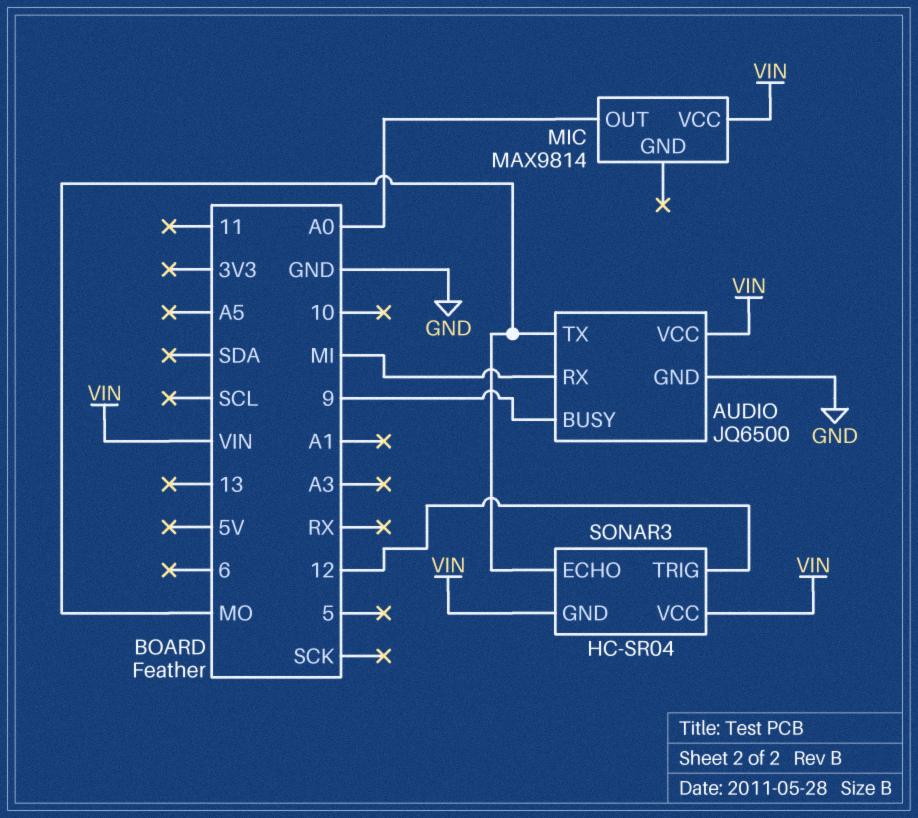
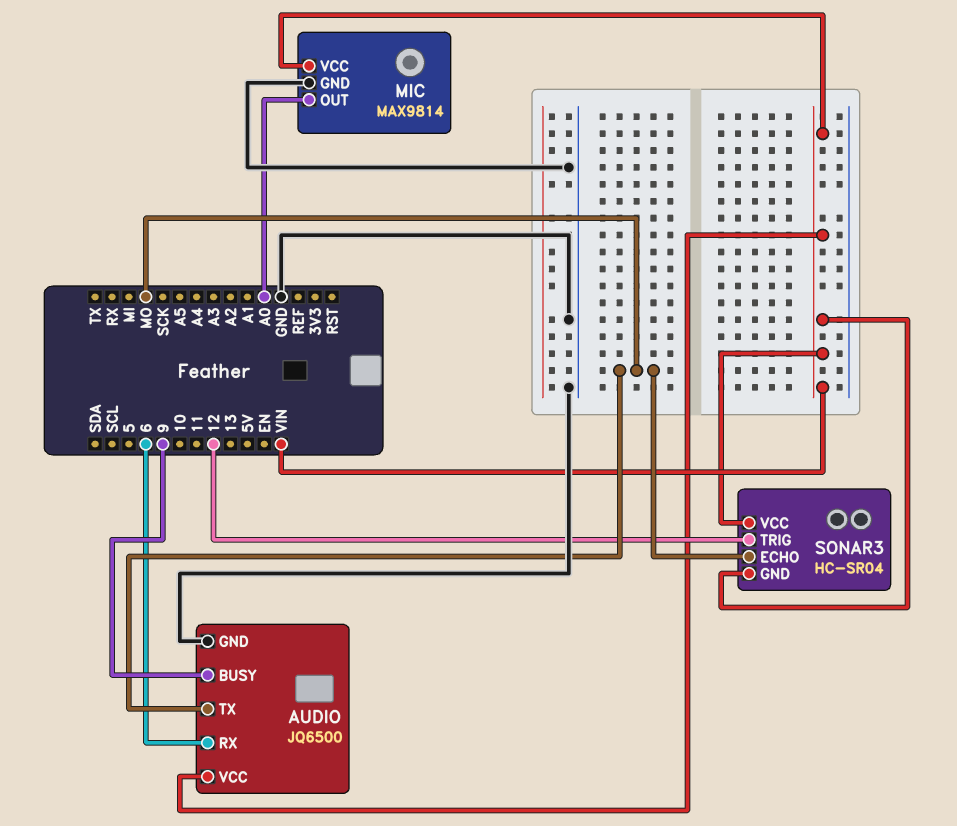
AUDIO pin RX: MI -> 6
MIC pin GND: none -> GND

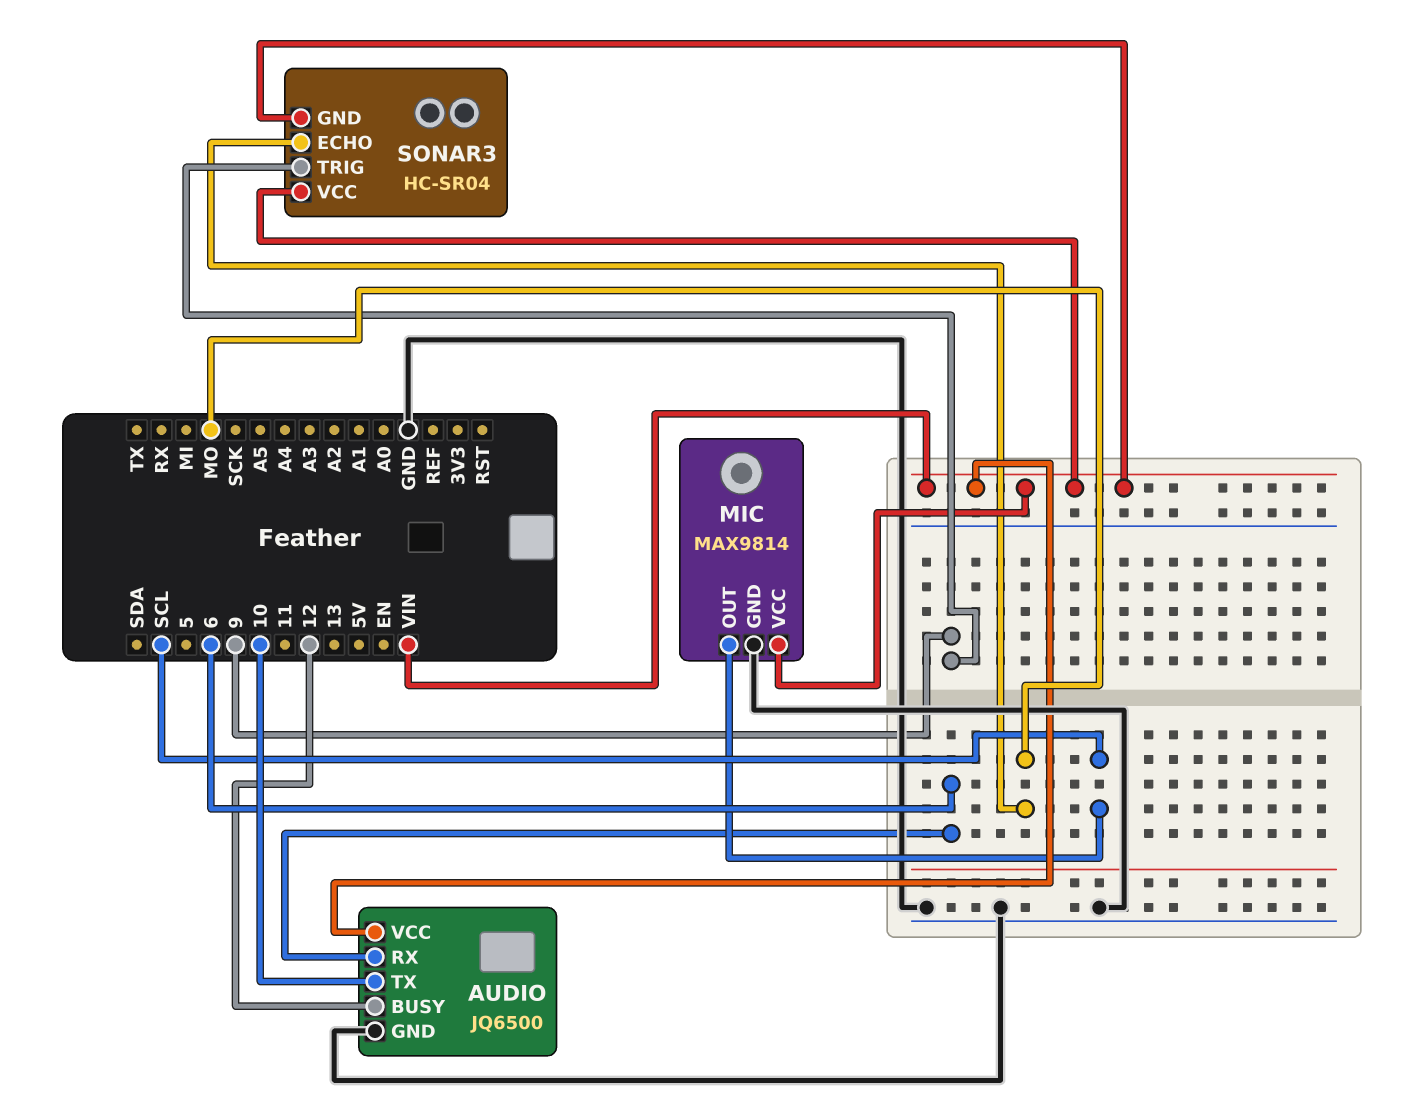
AUDIO pin BUSY: 9 -> 12
AUDIO pin TX: MO -> 10
MIC pin OUT: A0 -> SCL
SONAR3 pin TRIG: 12 -> 9

